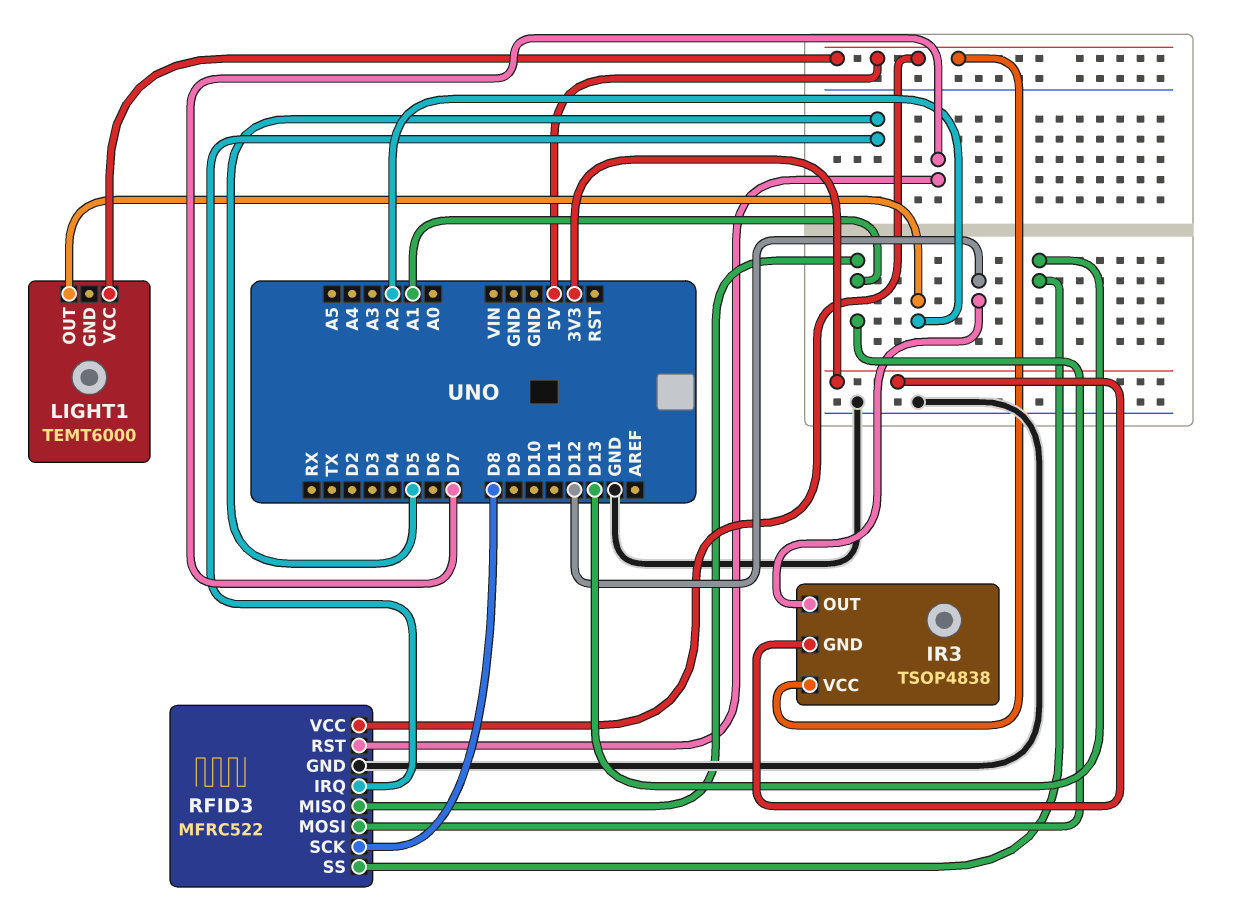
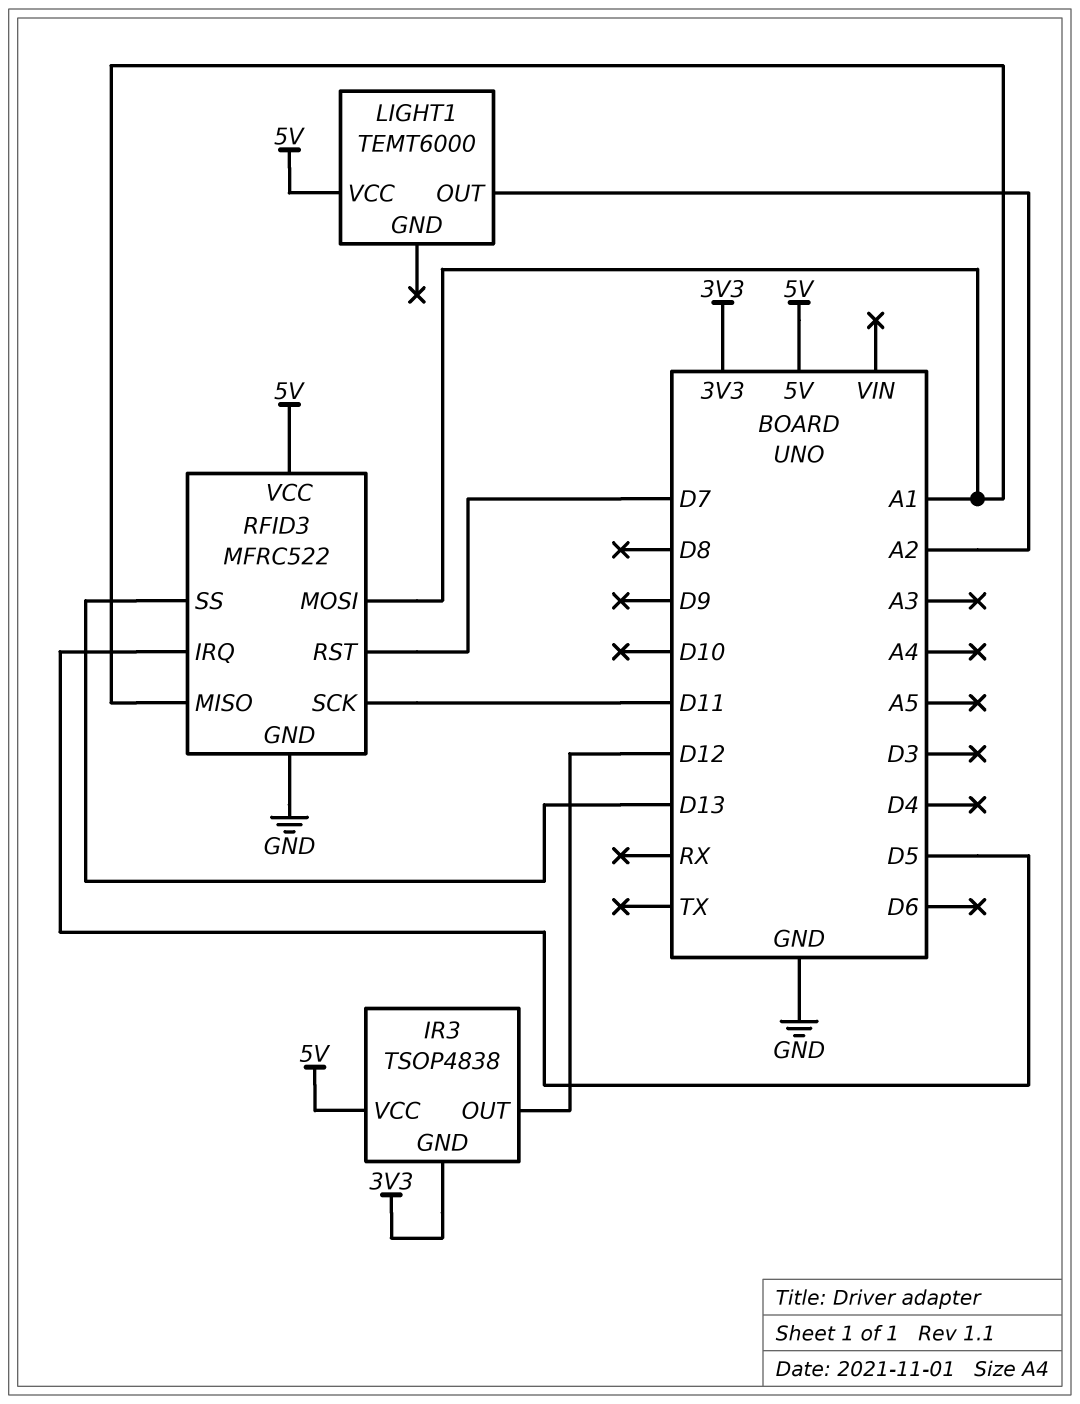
RFID3 pin SCK: D8 -> D11

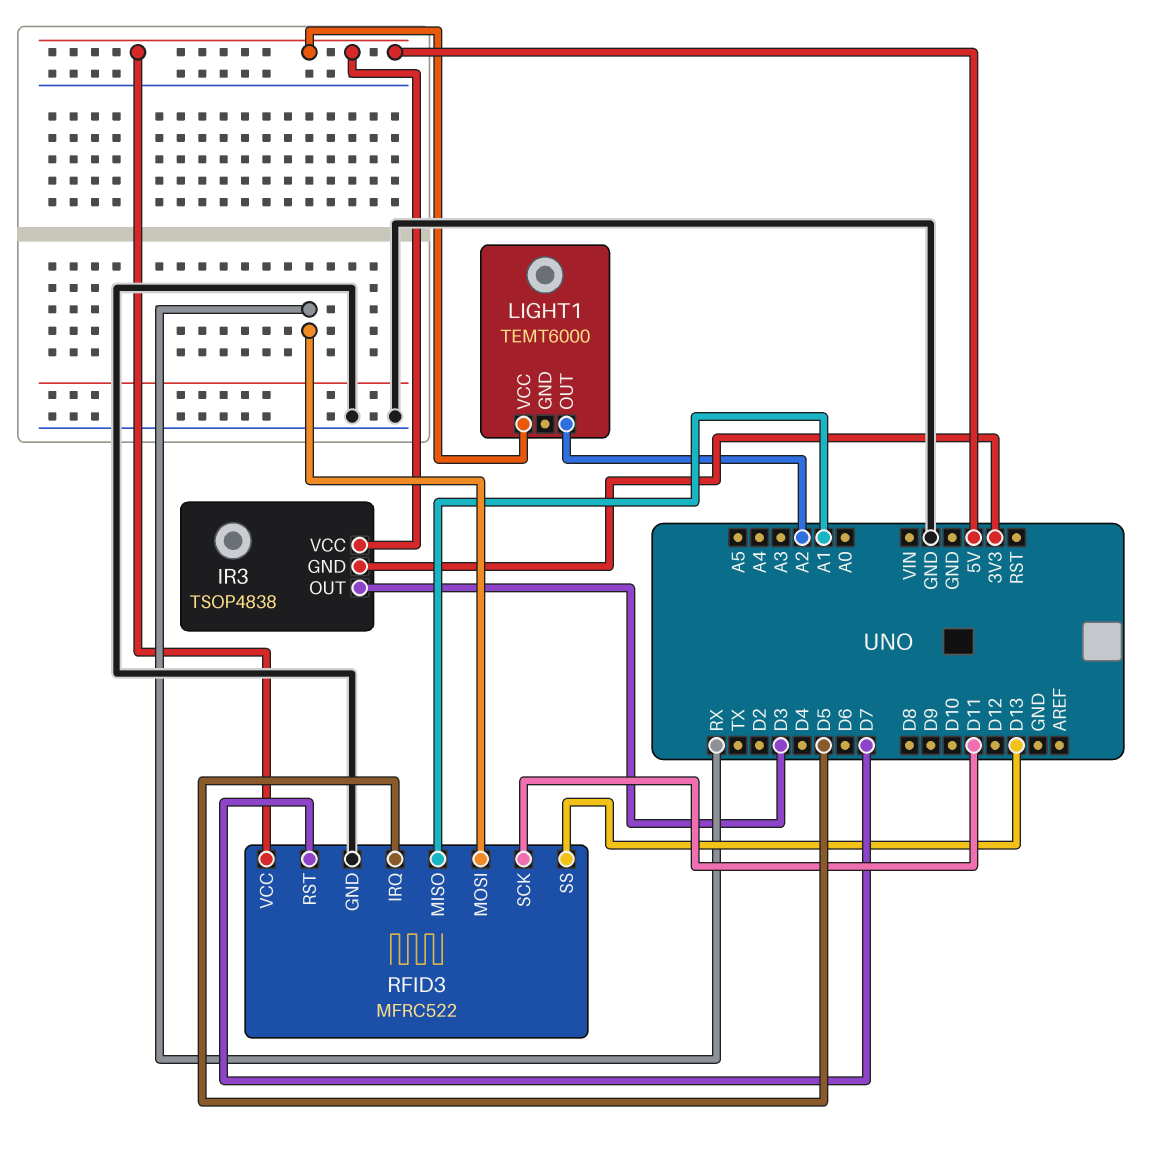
IR3 pin OUT: D12 -> D3
RFID3 pin MOSI: A1 -> RX

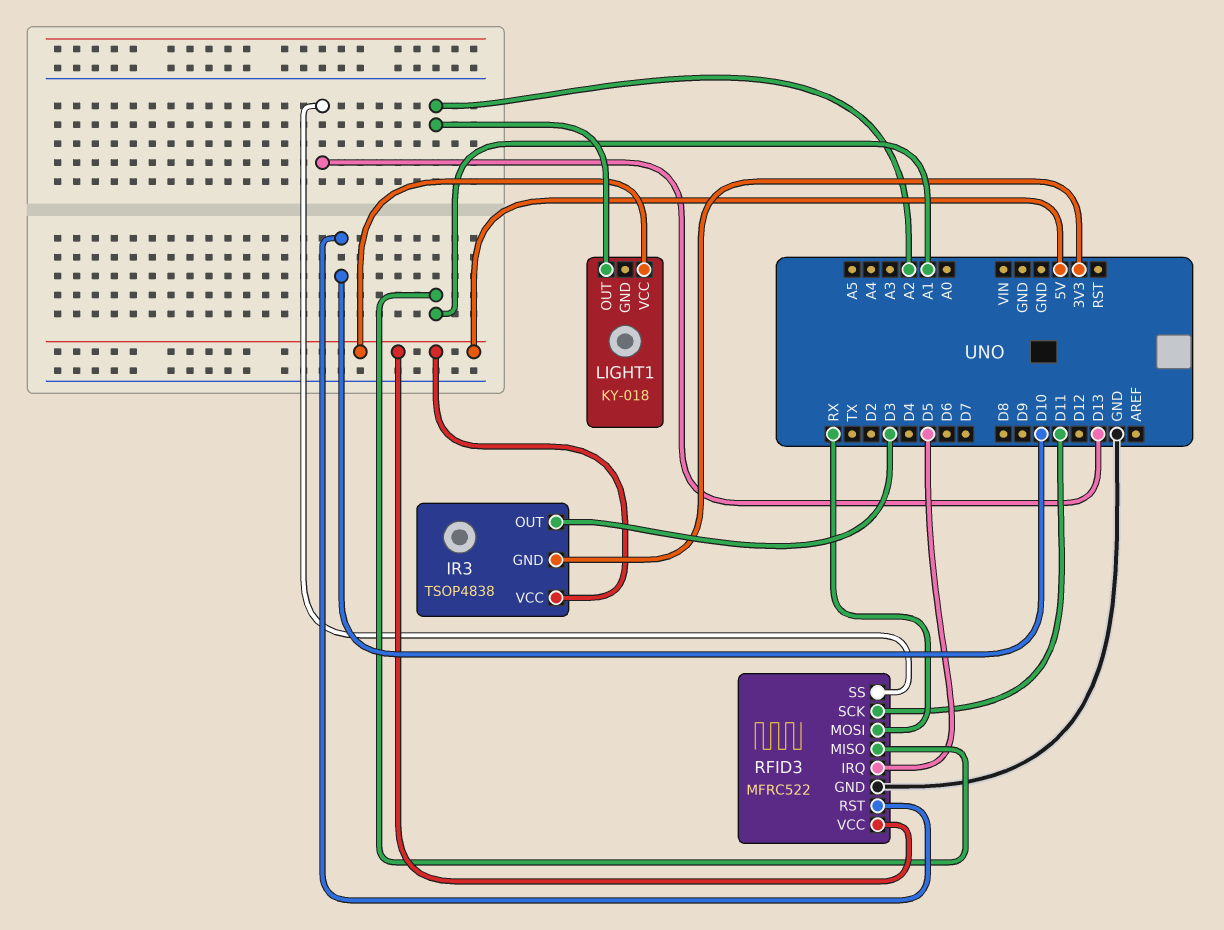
LIGHT1: TEMT6000 -> KY-018
RFID3 pin RST: D7 -> D10

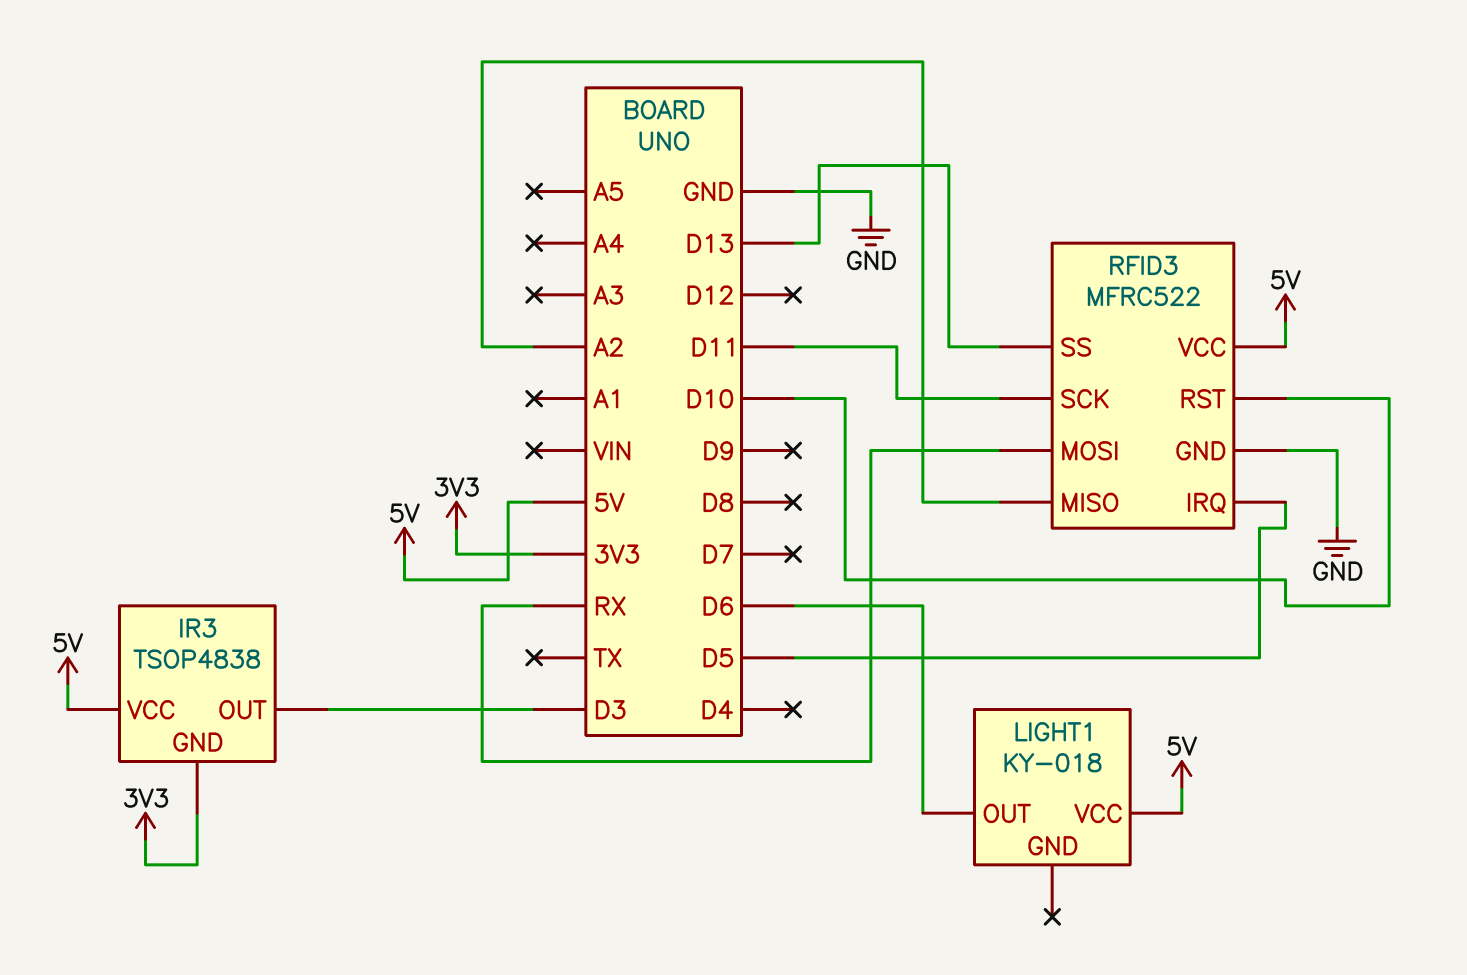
LIGHT1 pin OUT: A2 -> D6
RFID3 pin MISO: A1 -> A2

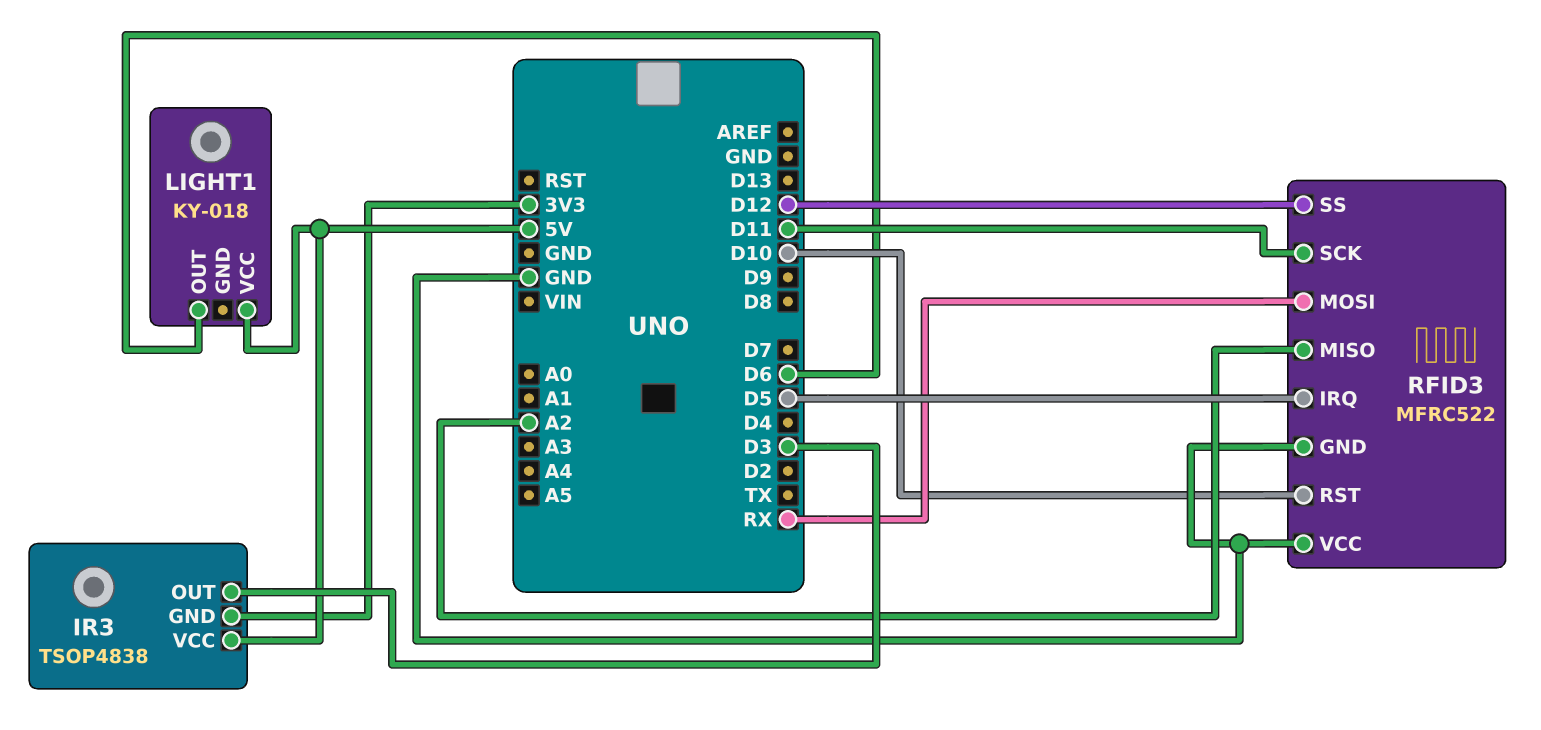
RFID3 pin SS: D13 -> D12
RFID3 pin VCC: 5V -> GND

